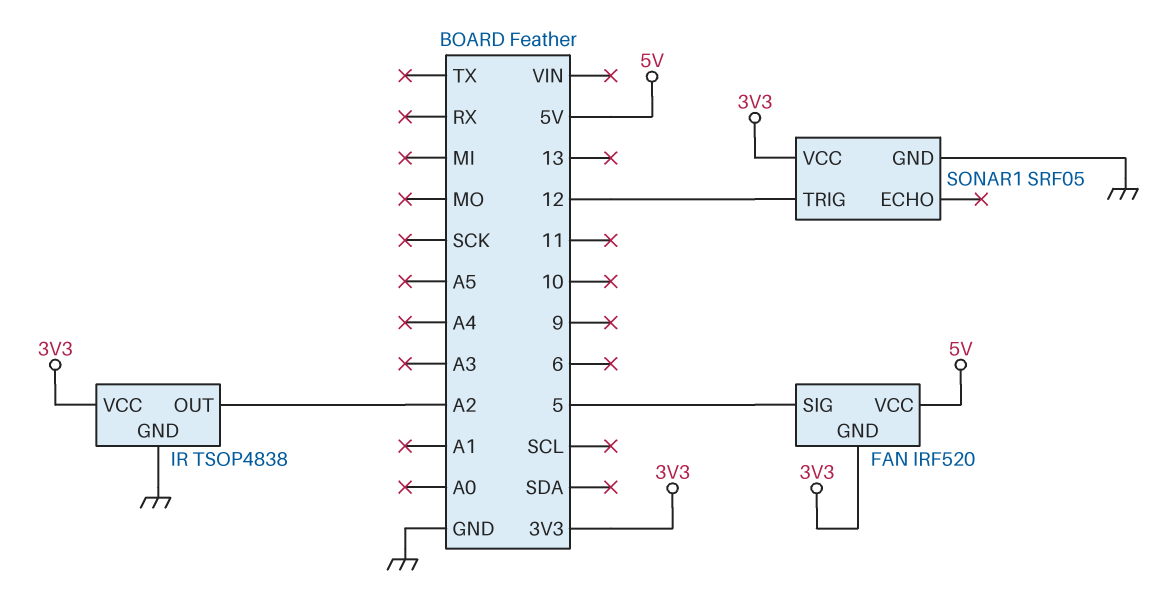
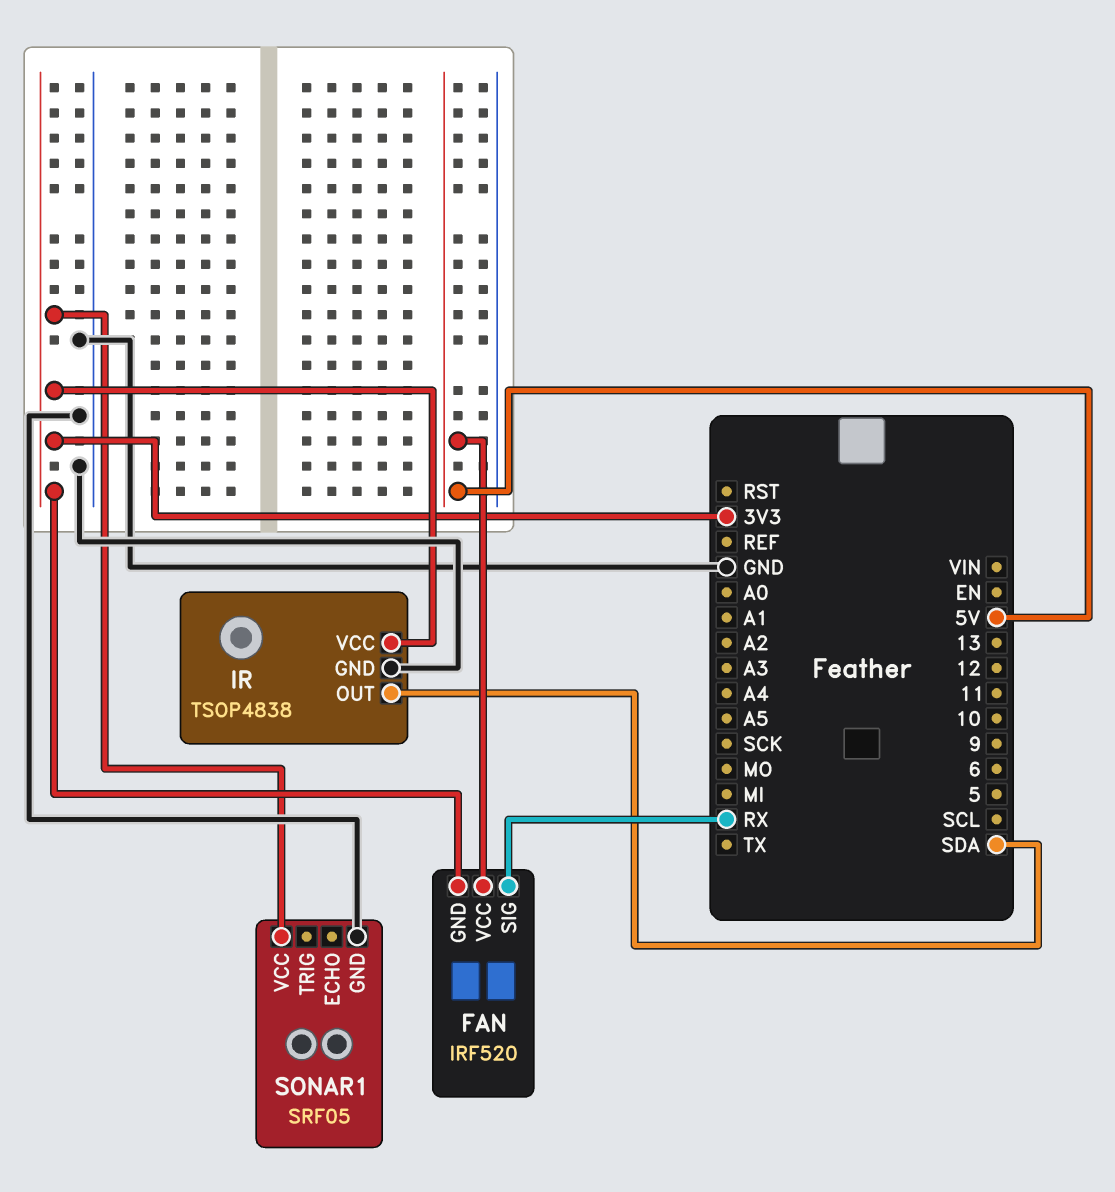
FAN pin SIG: 5 -> RX
IR pin OUT: A2 -> SDA
SONAR1 pin TRIG: 12 -> none

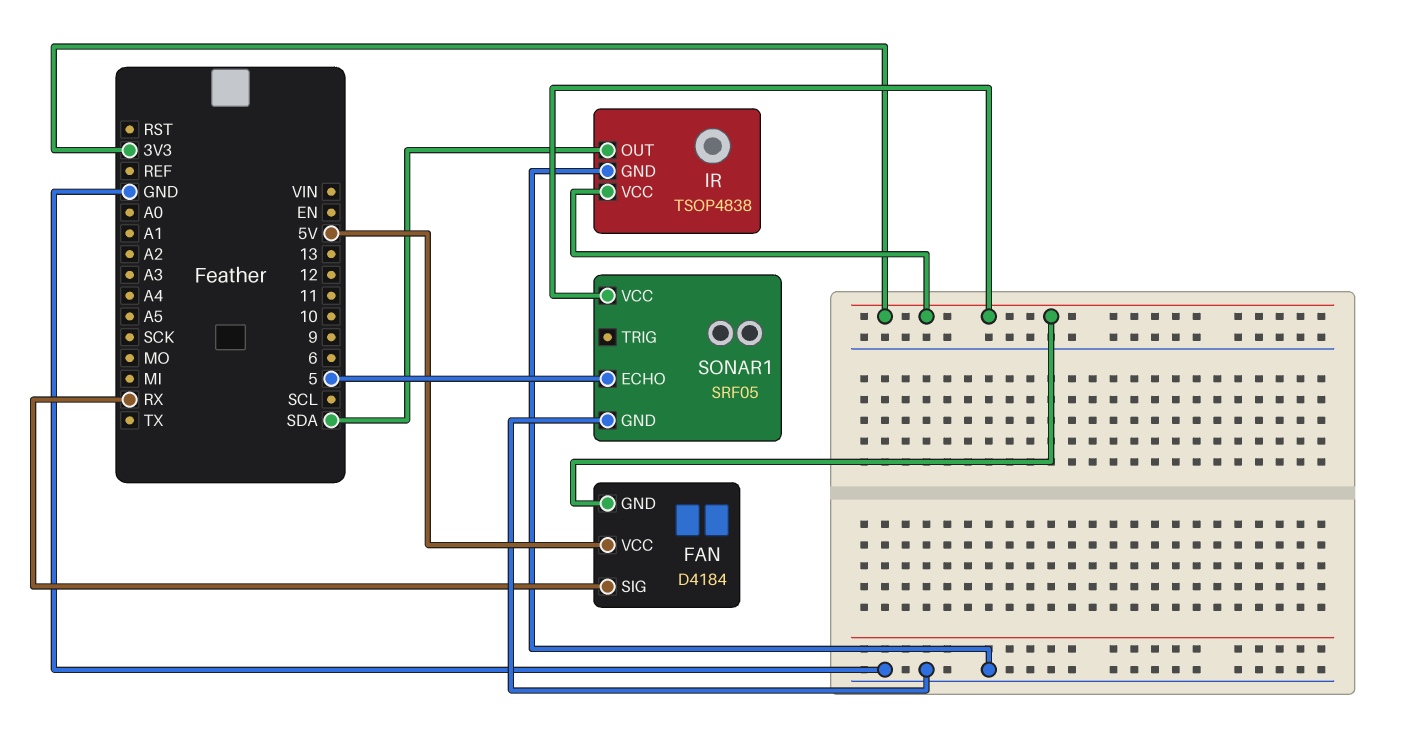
FAN: IRF520 -> D4184
SONAR1 pin ECHO: none -> 5

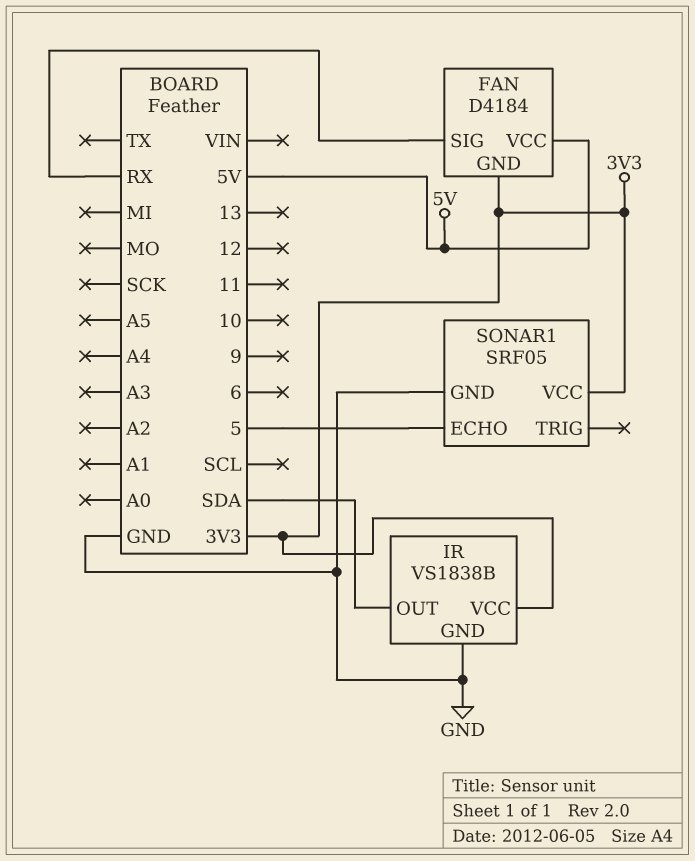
IR: TSOP4838 -> VS1838B

